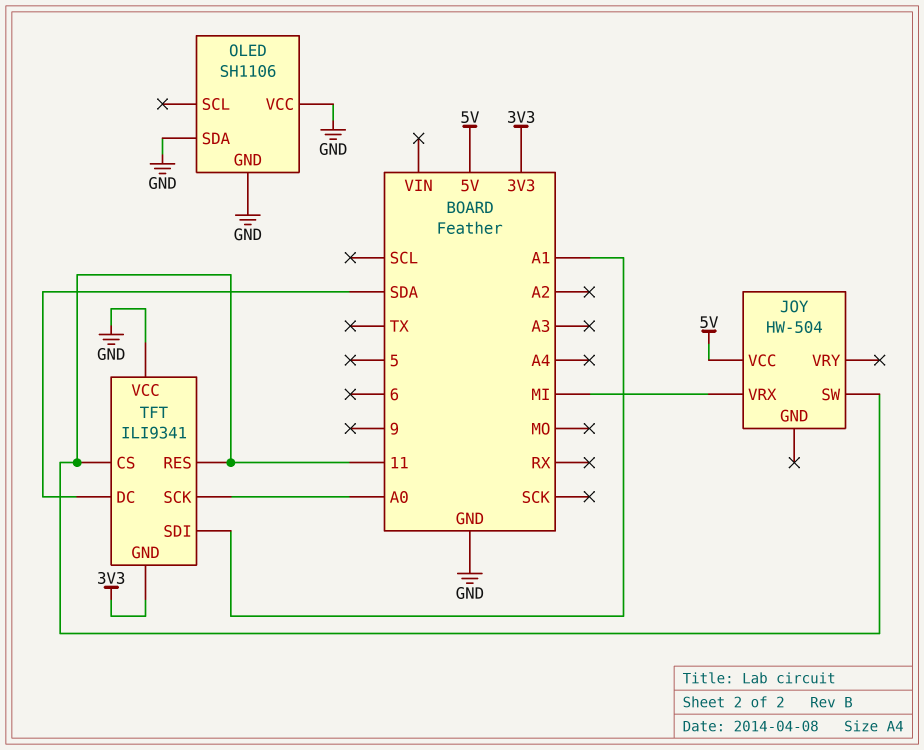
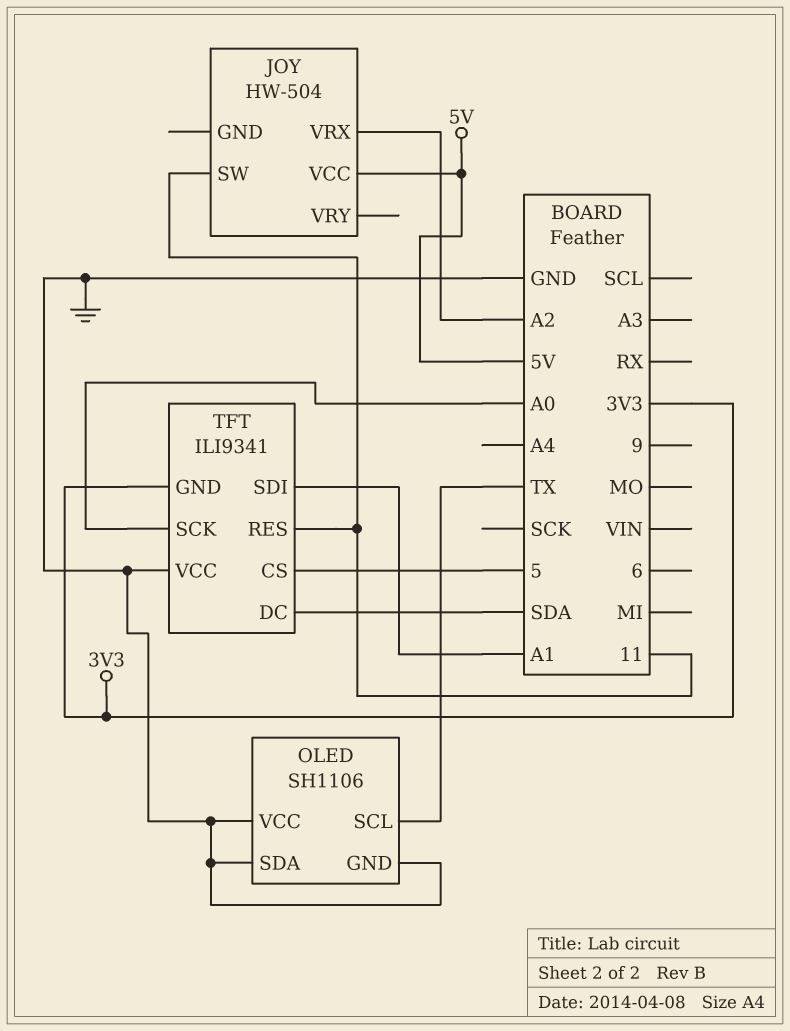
JOY pin VRX: MI -> A2
OLED pin SCL: none -> TX
TFT pin CS: 11 -> 5

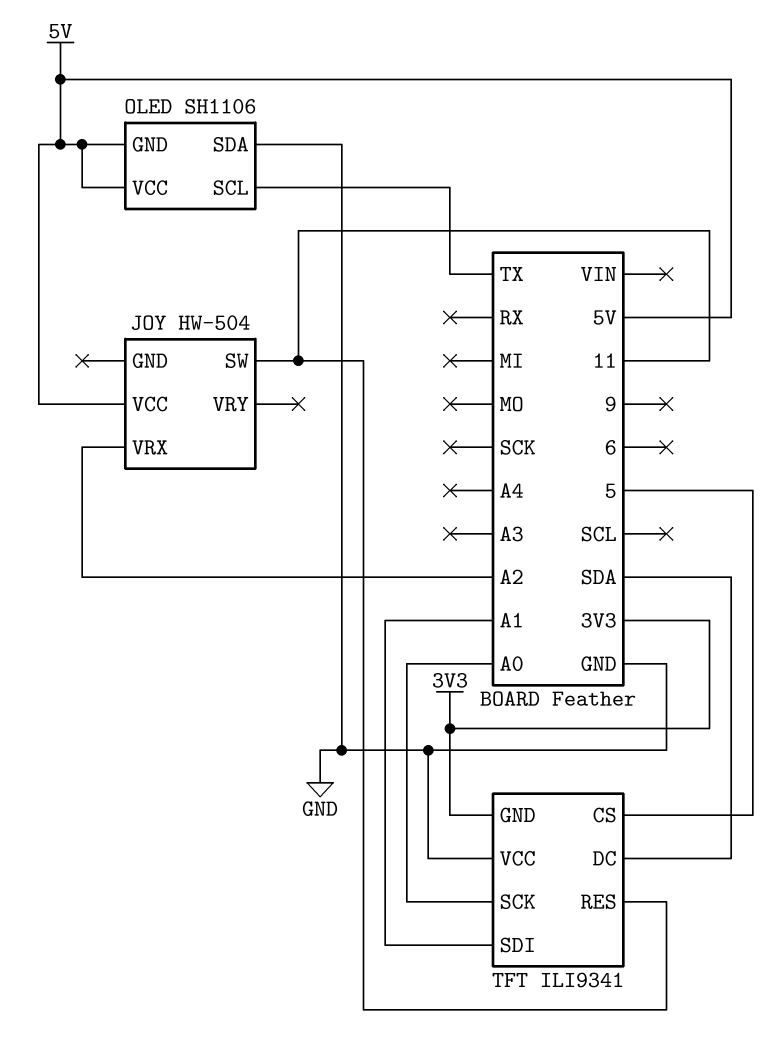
OLED pin GND: GND -> 5V
OLED pin VCC: GND -> 5V

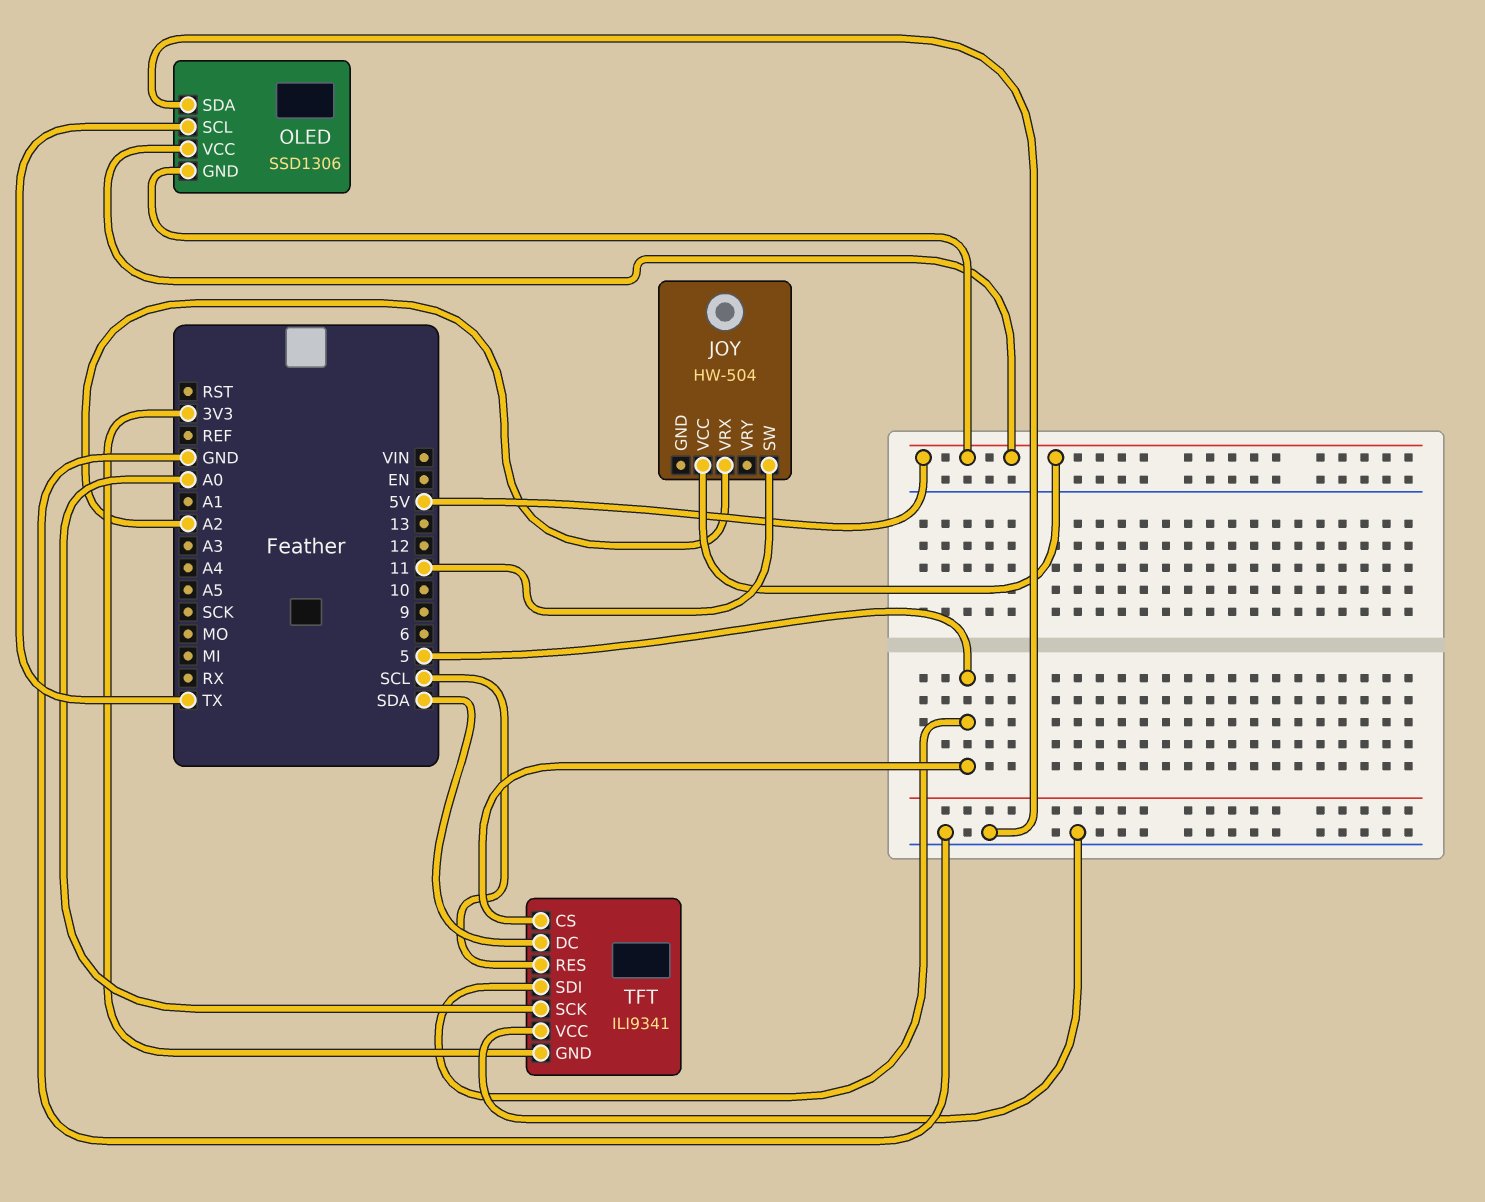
OLED: SH1106 -> SSD1306
TFT pin RES: 11 -> SCL
TFT pin SDI: A1 -> 5

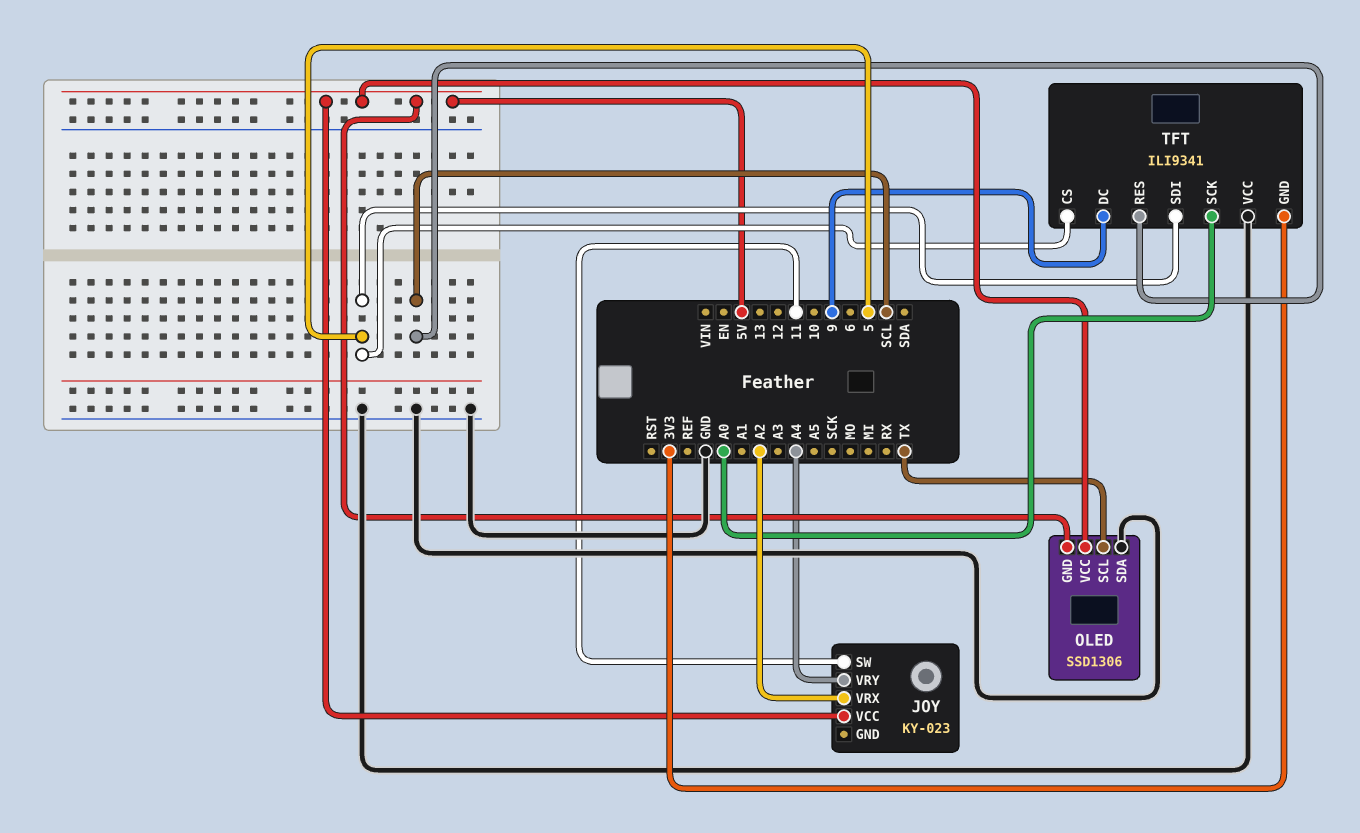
JOY: HW-504 -> KY-023
JOY pin VRY: none -> A4
TFT pin DC: SDA -> 9

